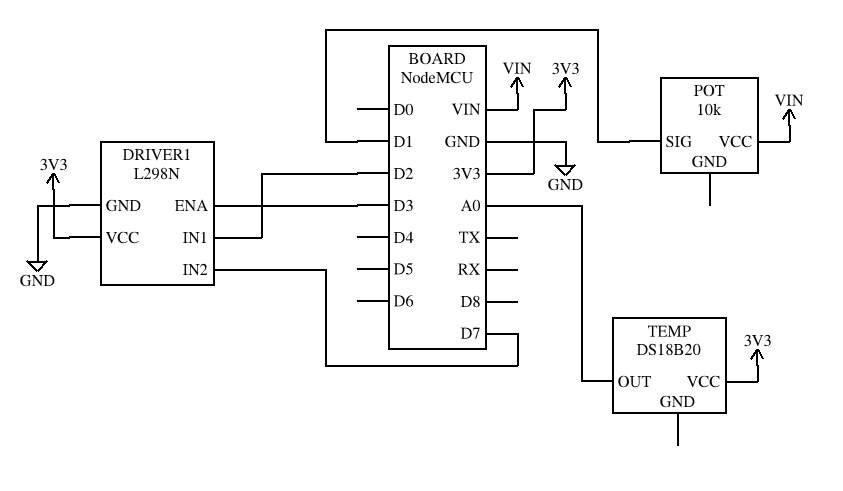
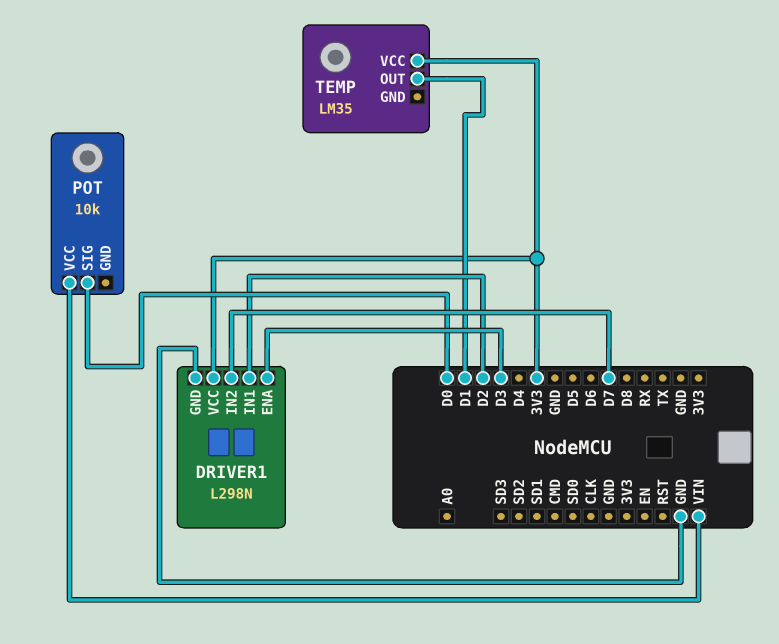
POT pin SIG: D1 -> D0
TEMP: DS18B20 -> LM35
TEMP pin OUT: A0 -> D1

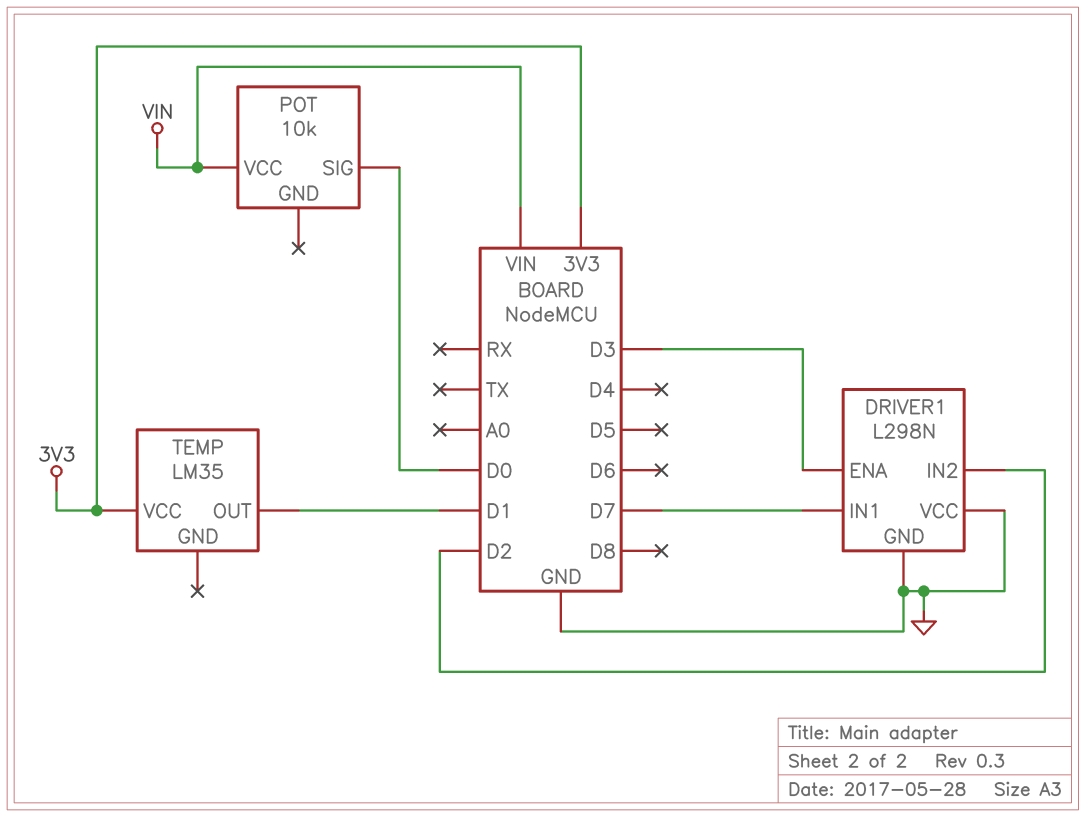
DRIVER1 pin IN1: D2 -> D7
DRIVER1 pin IN2: D7 -> D2
DRIVER1 pin VCC: 3V3 -> GND

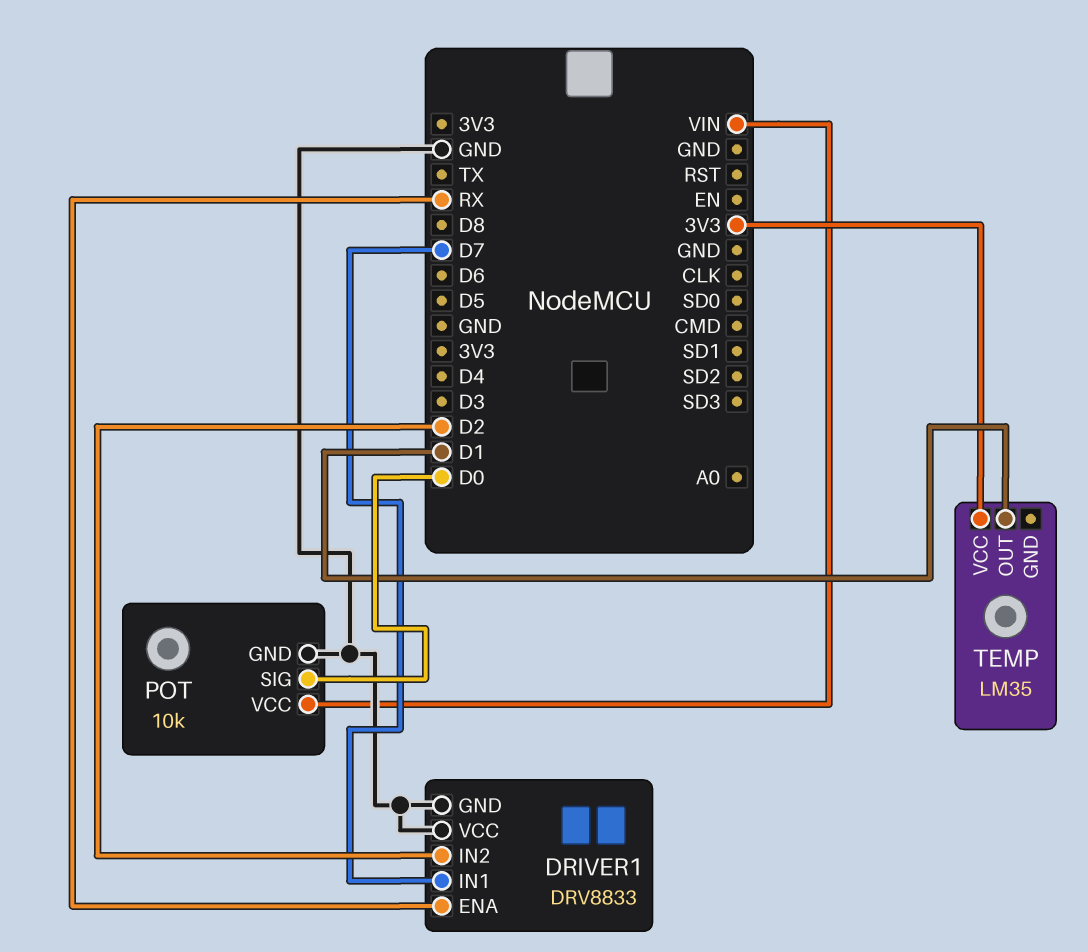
DRIVER1: L298N -> DRV8833
DRIVER1 pin ENA: D3 -> RX
POT pin GND: none -> GND

